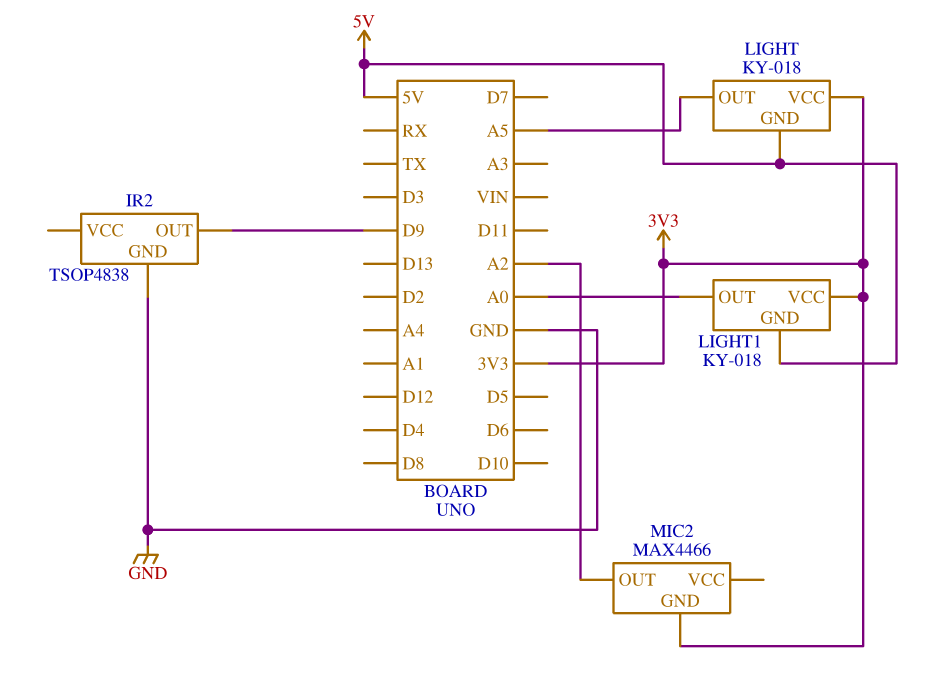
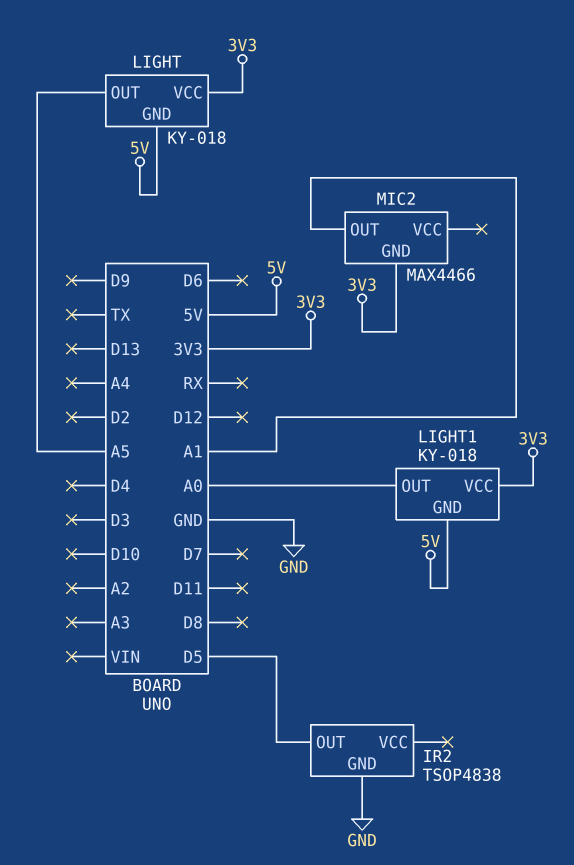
IR2 pin OUT: D9 -> D5
MIC2 pin OUT: A2 -> A1

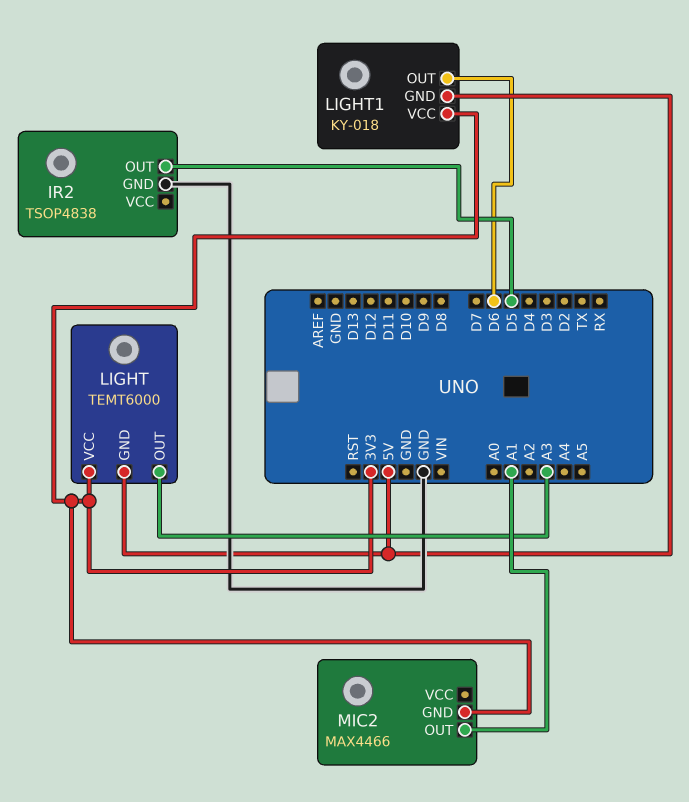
LIGHT: KY-018 -> TEMT6000
LIGHT pin OUT: A5 -> A3
LIGHT1 pin OUT: A0 -> D6

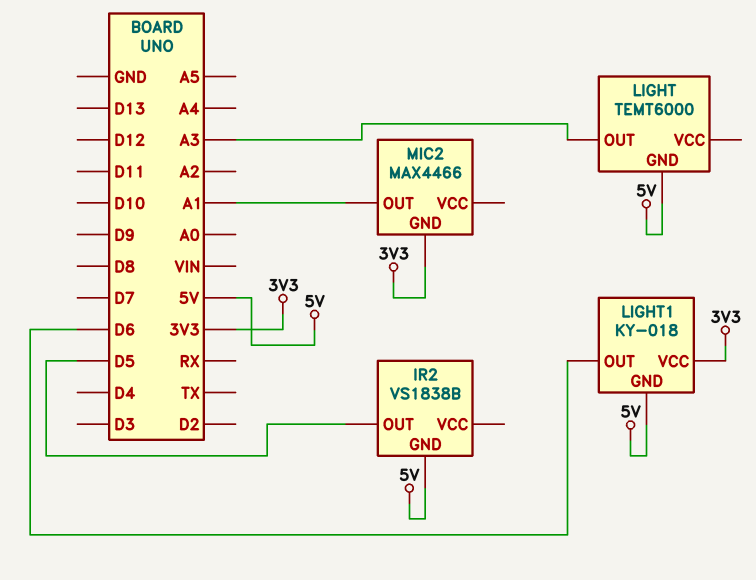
IR2: TSOP4838 -> VS1838B
IR2 pin GND: GND -> 5V
LIGHT pin VCC: 3V3 -> none

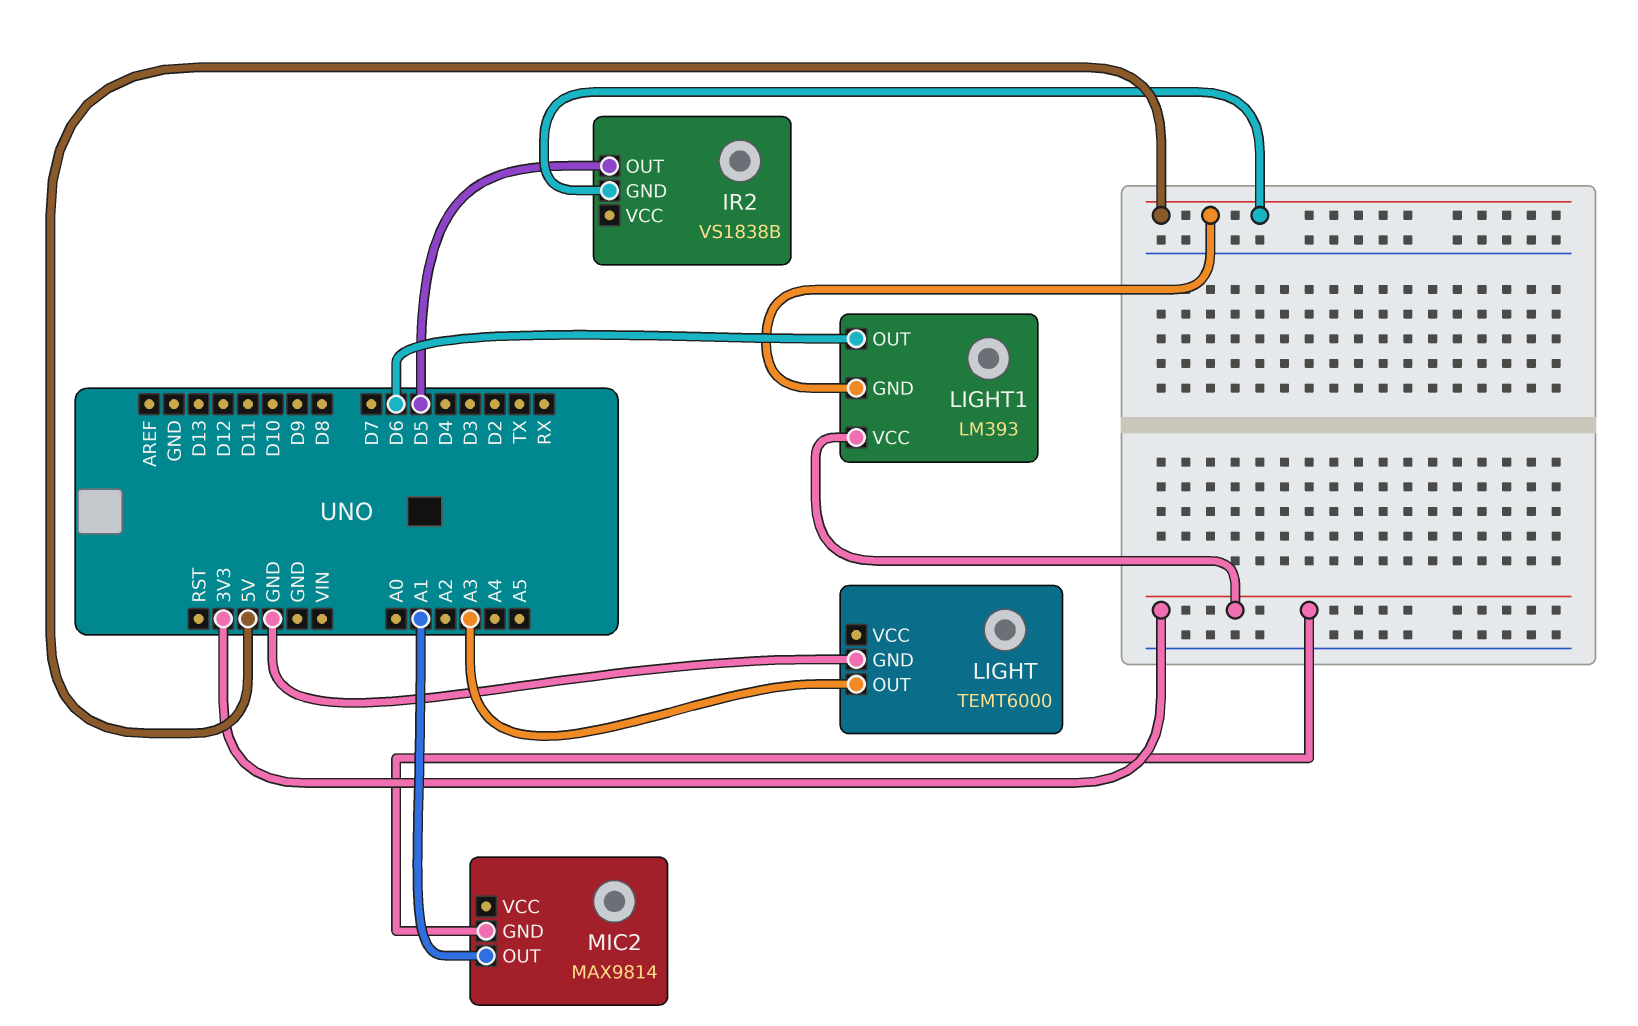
LIGHT pin GND: 5V -> GND
LIGHT1: KY-018 -> LM393
MIC2: MAX4466 -> MAX9814

